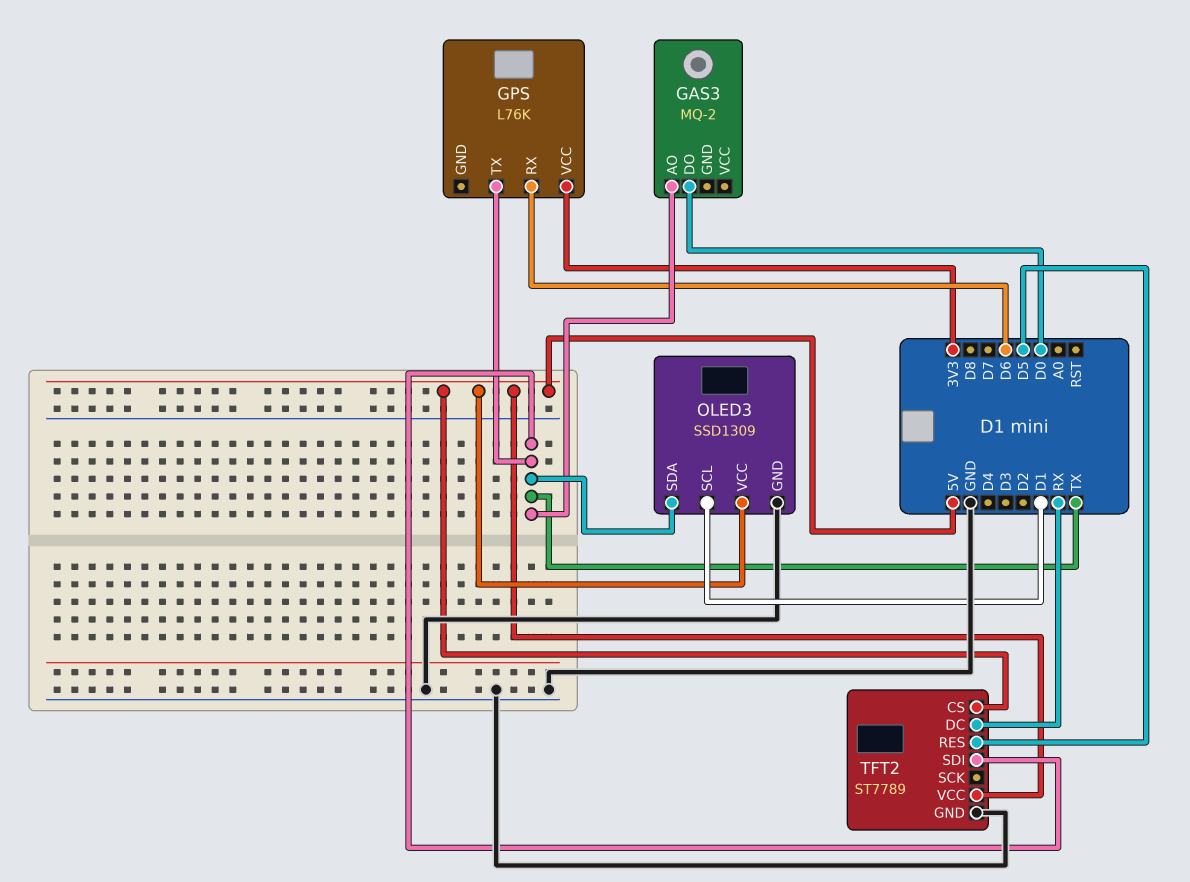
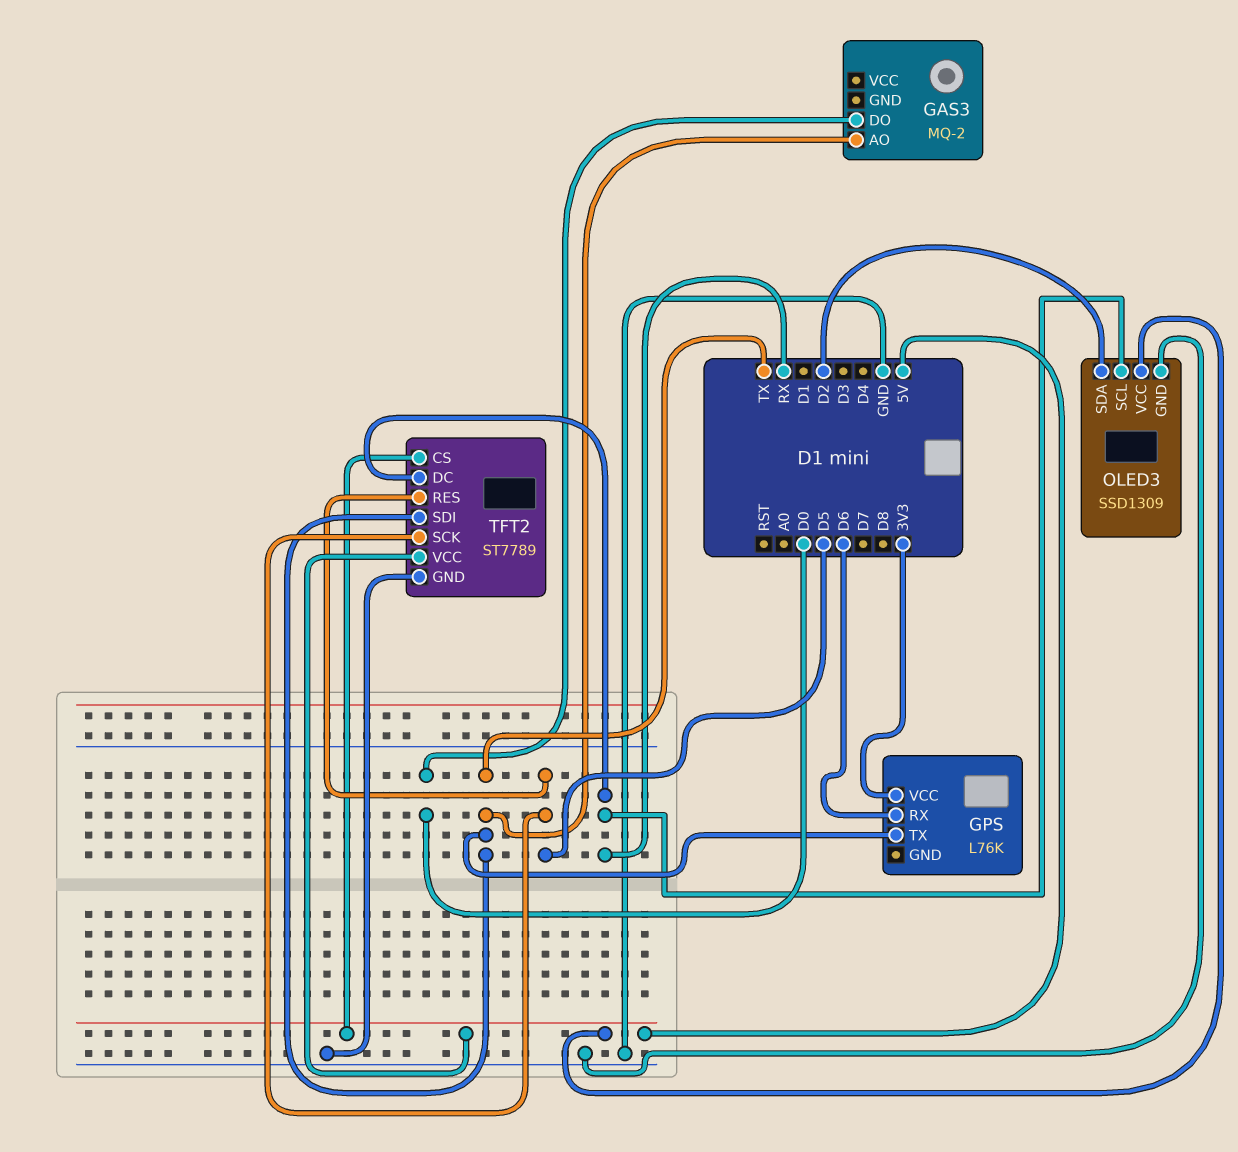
OLED3 pin SCL: D1 -> RX
OLED3 pin SDA: TX -> D2
TFT2 pin SCK: none -> D5

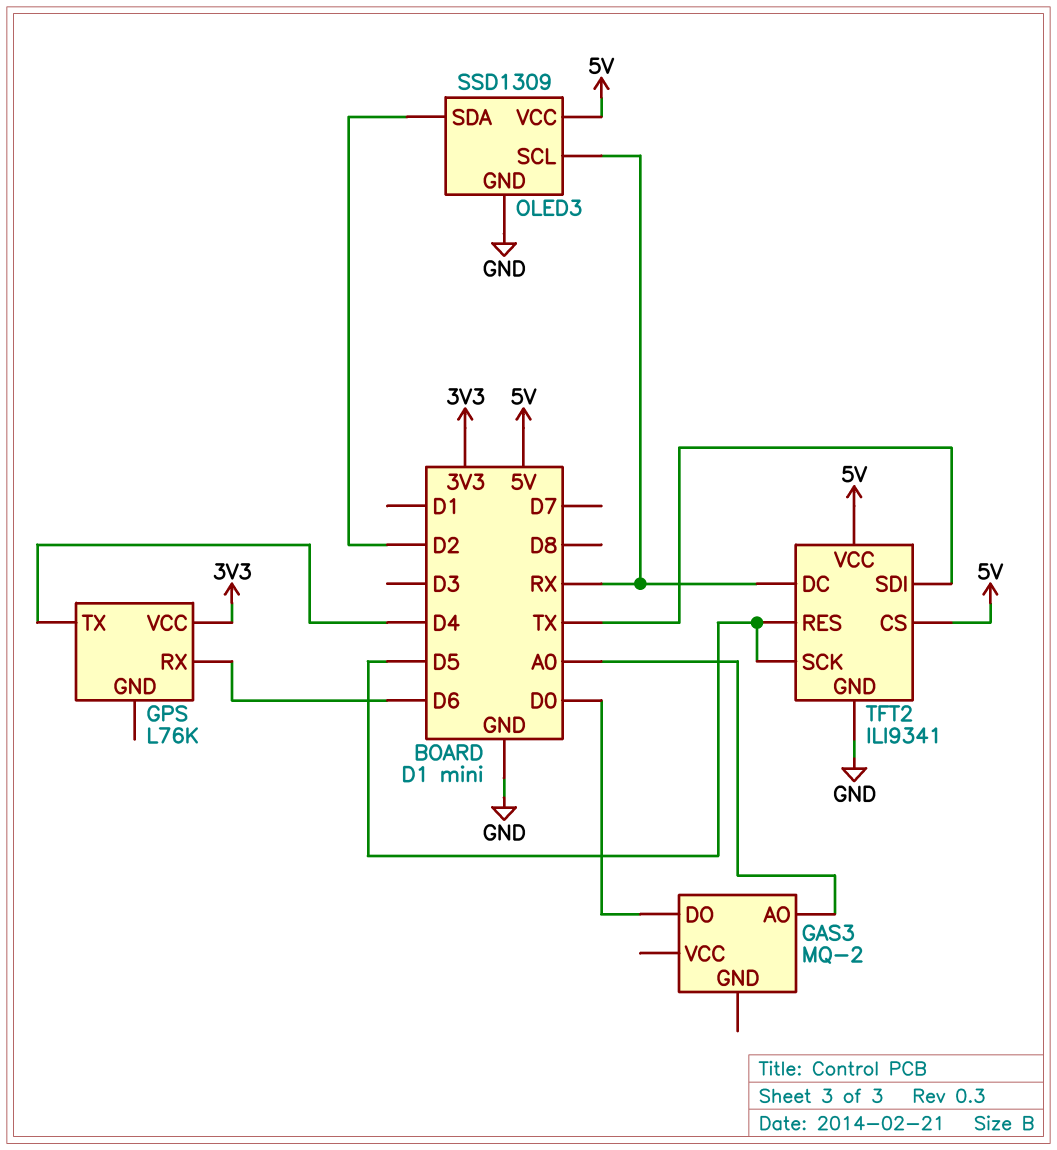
GAS3 pin AO: TX -> A0
GPS pin TX: TX -> D4
TFT2: ST7789 -> ILI9341

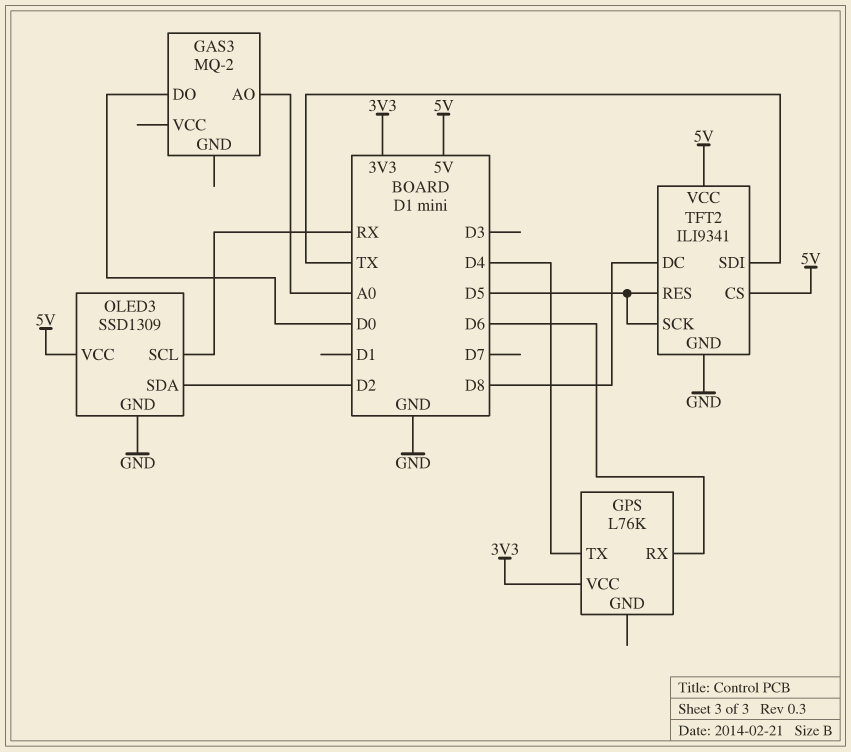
TFT2 pin DC: RX -> D8

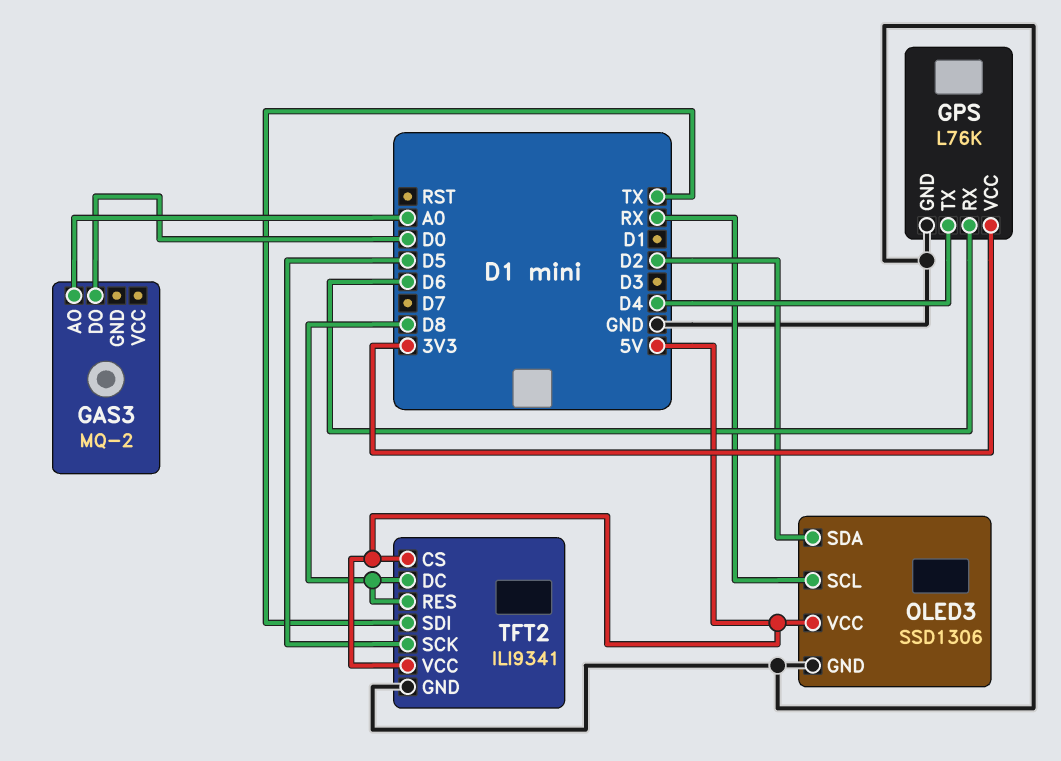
GPS pin GND: none -> GND
OLED3: SSD1309 -> SSD1306
TFT2 pin RES: D5 -> D8

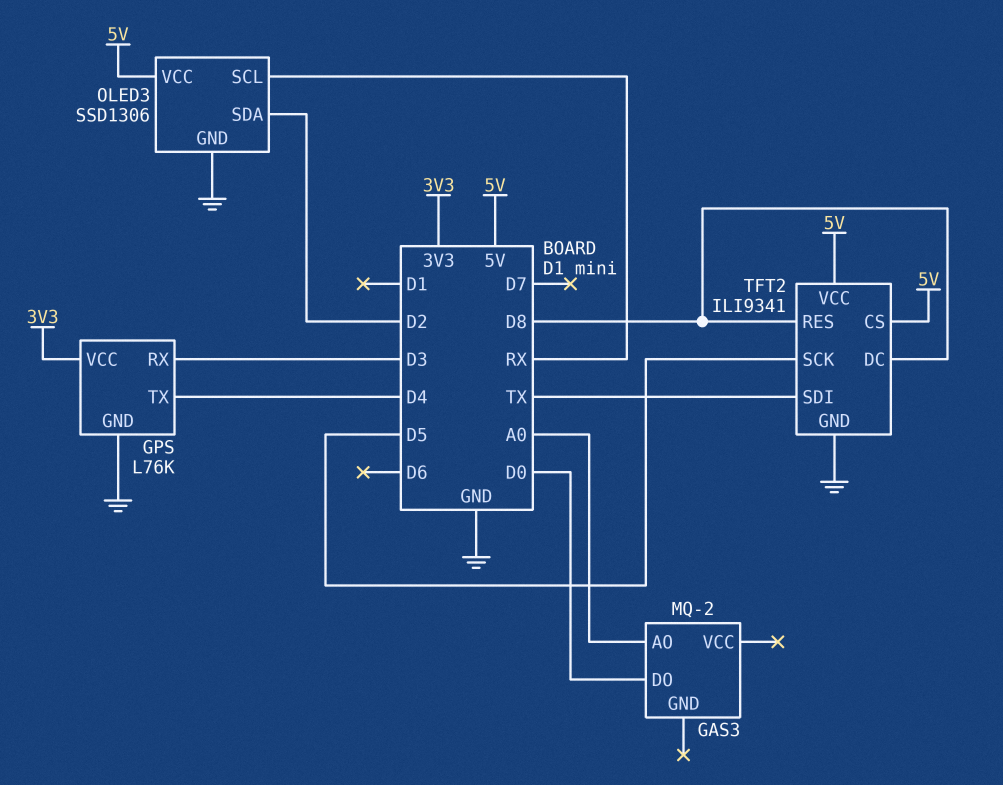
GPS pin RX: D6 -> D3

